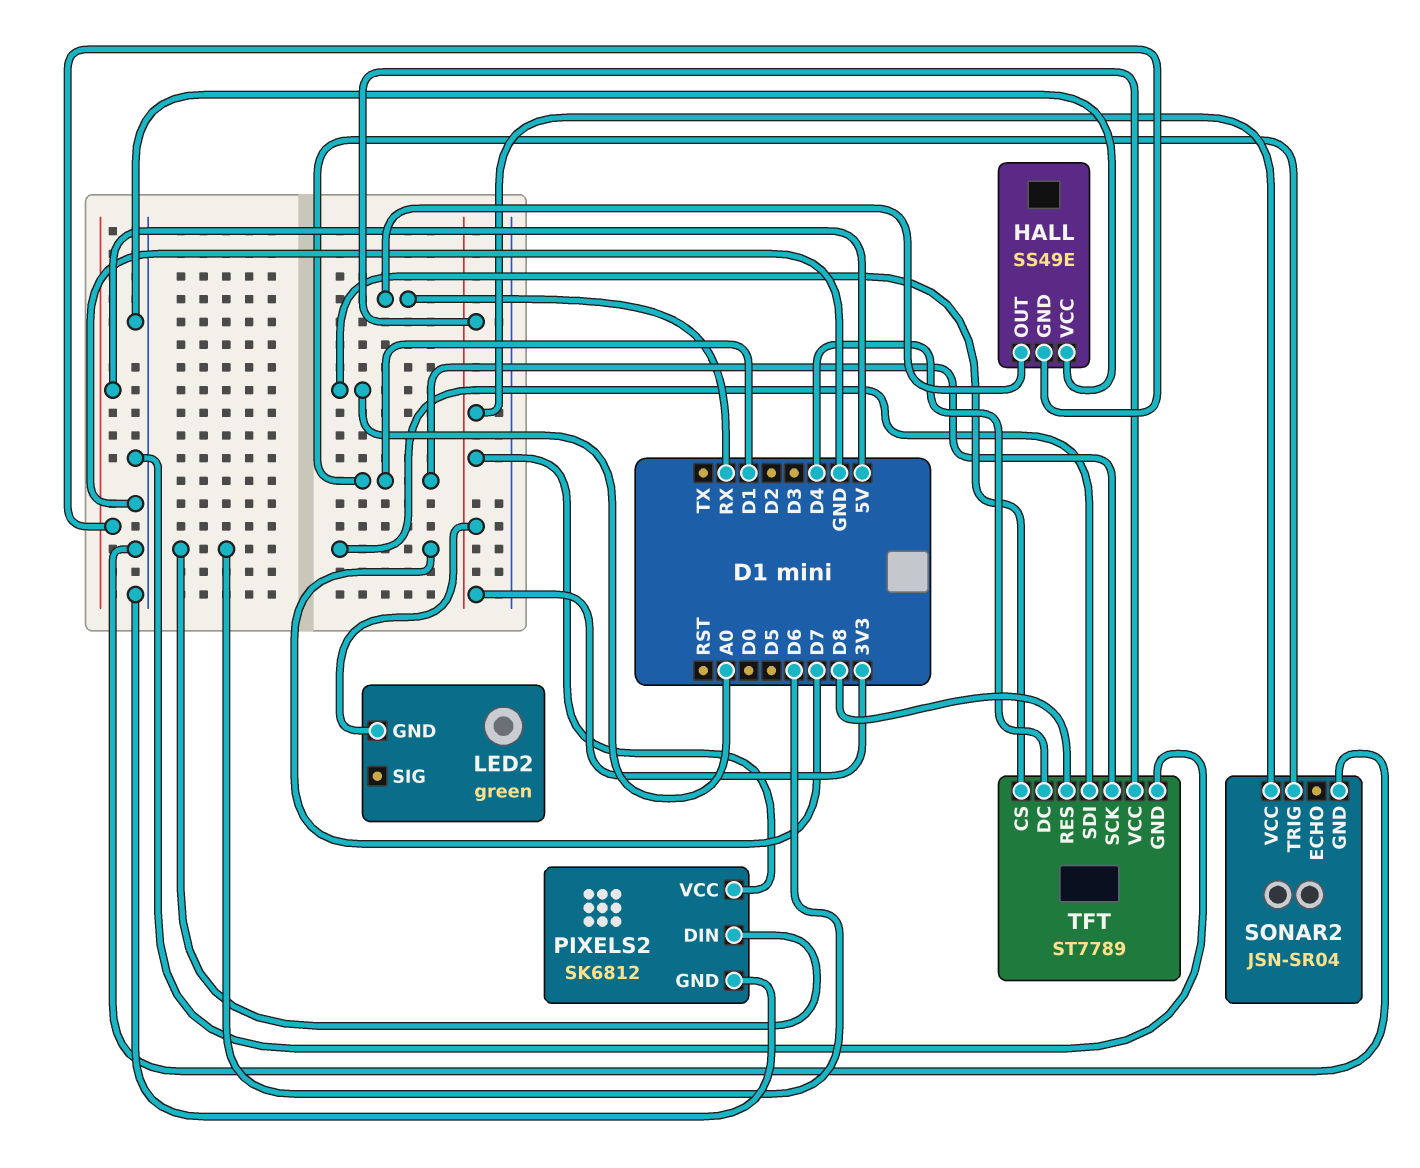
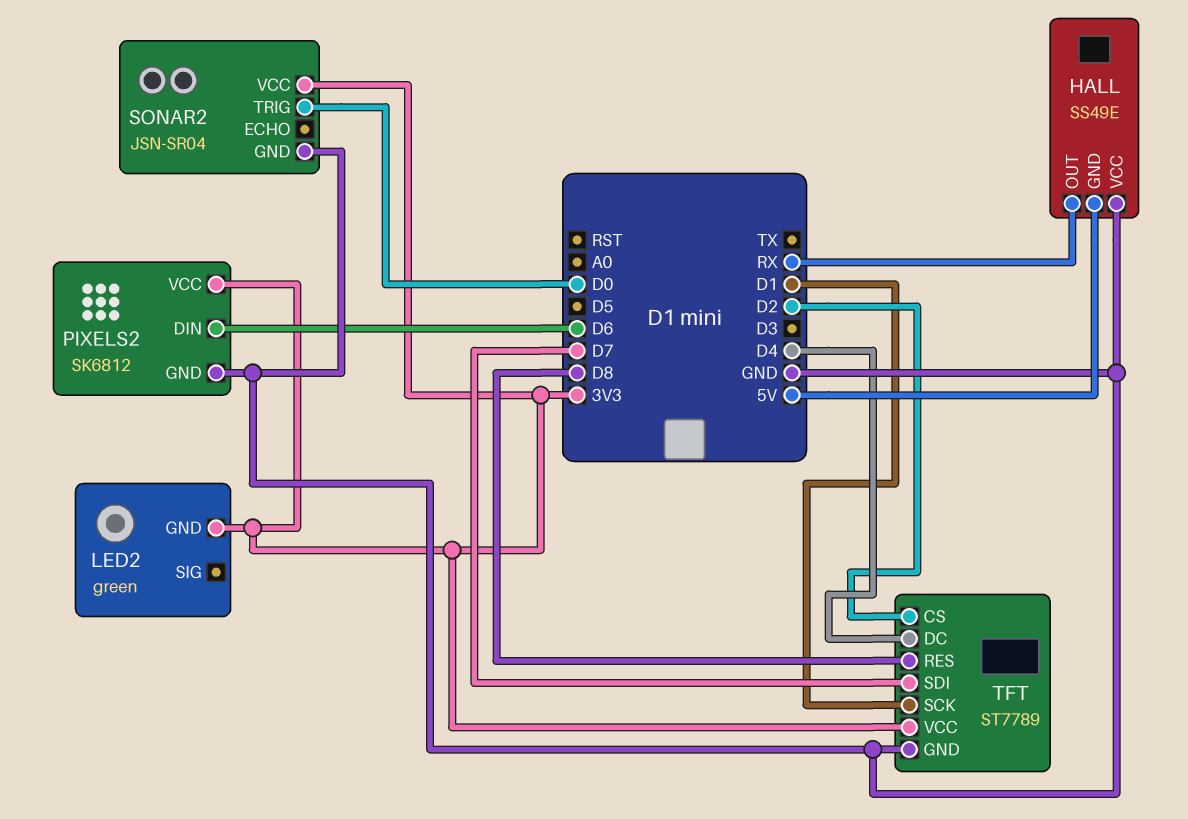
SONAR2 pin TRIG: D1 -> D0
TFT pin CS: A0 -> D2

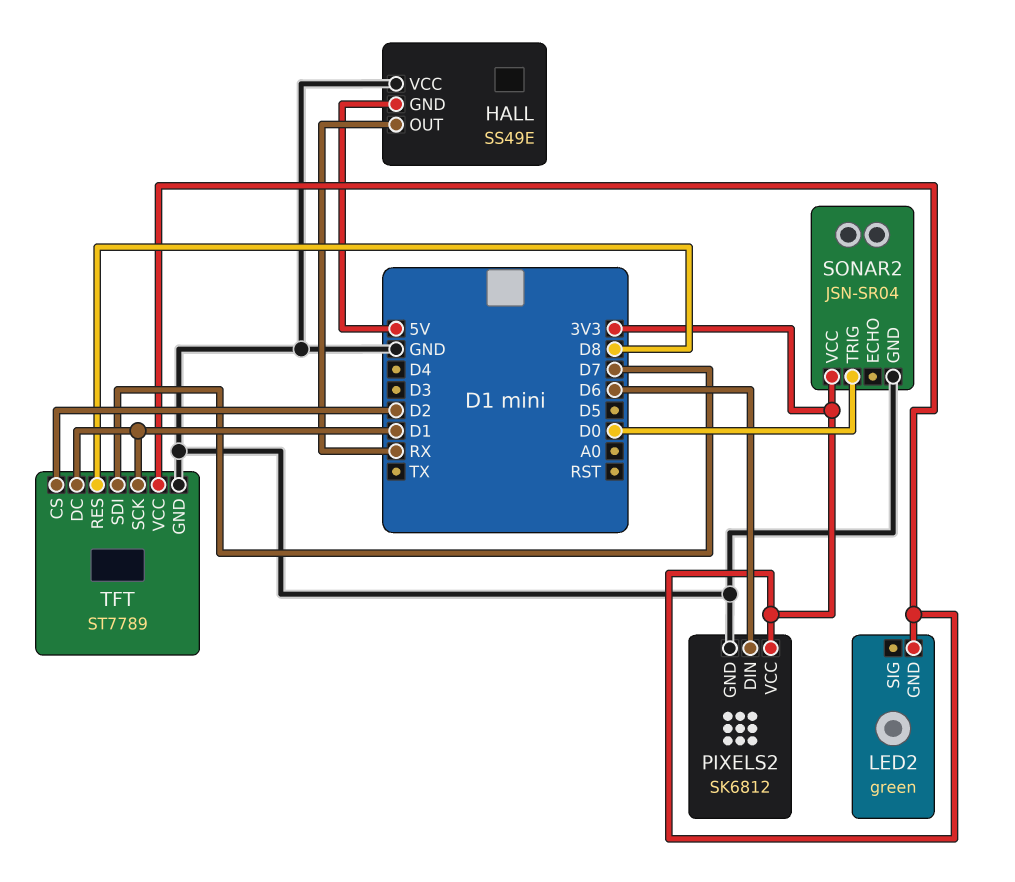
TFT pin DC: D4 -> D1

